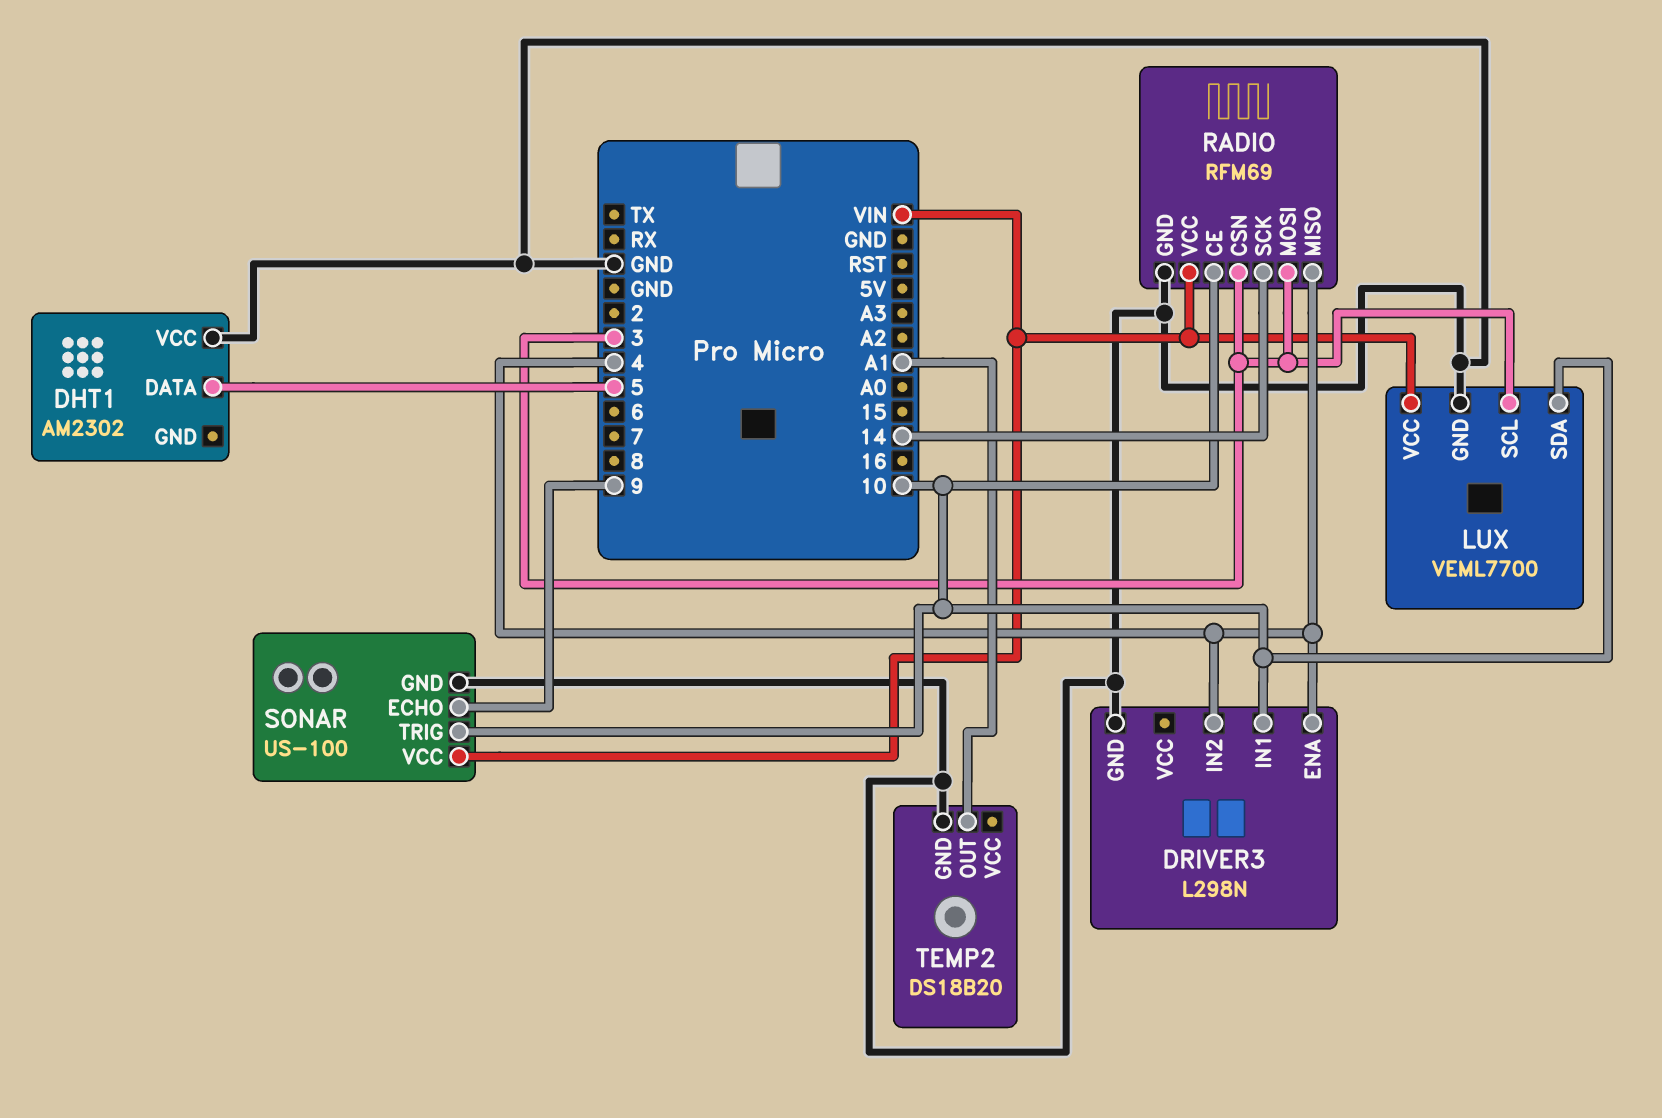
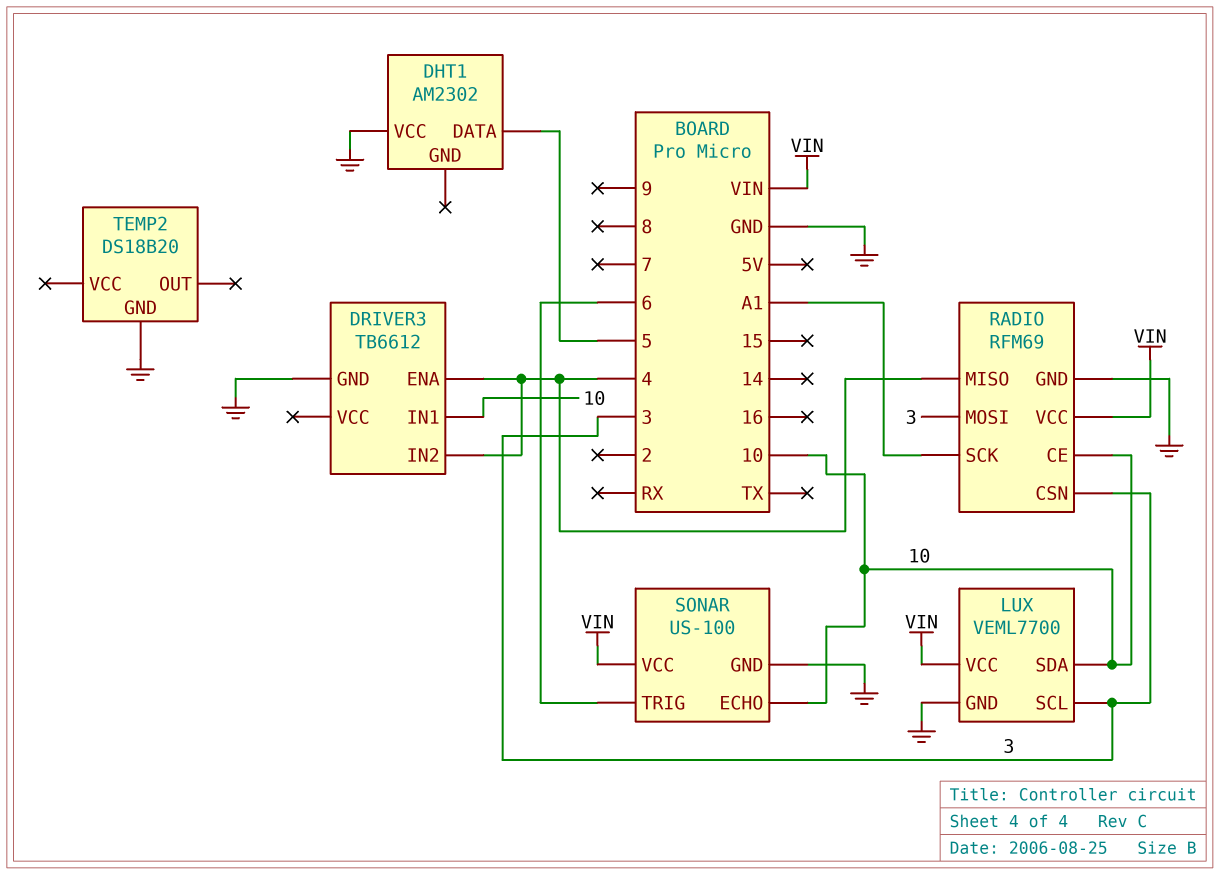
DRIVER3: L298N -> TB6612
RADIO pin SCK: 14 -> A1
SONAR pin ECHO: 9 -> 10
SONAR pin TRIG: 10 -> 6
TEMP2 pin OUT: A1 -> none

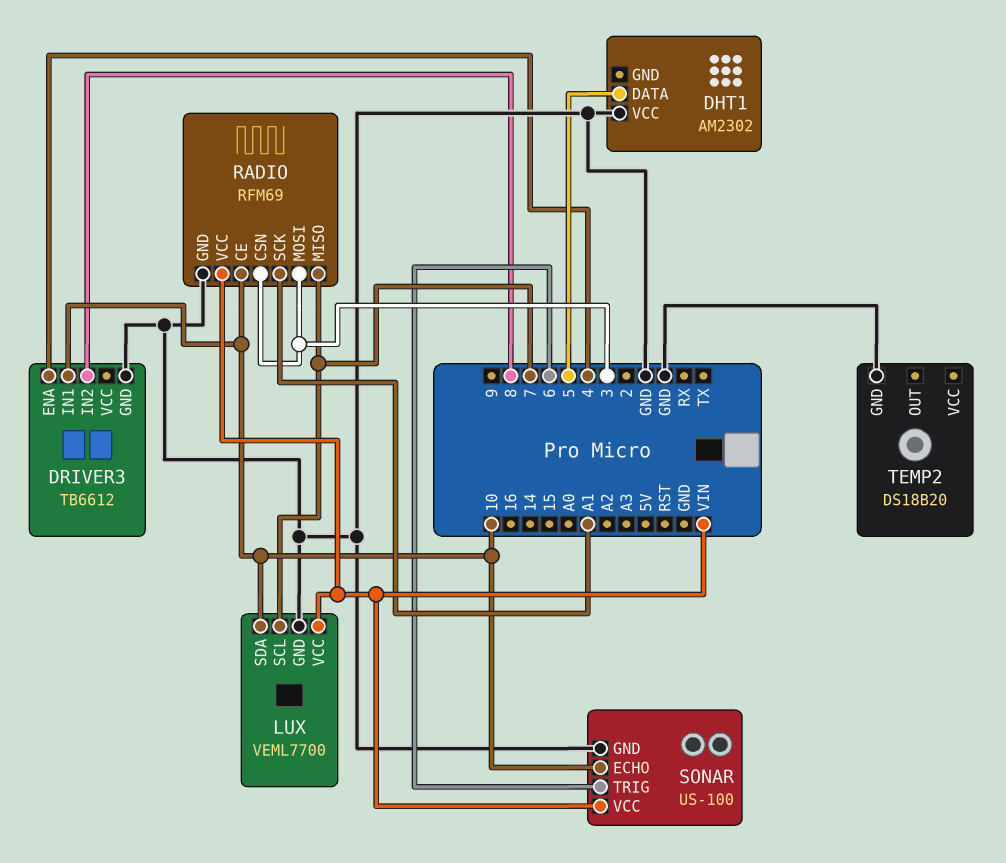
DRIVER3 pin IN2: 4 -> 8
LUX pin SCL: 3 -> 7
RADIO pin MISO: 4 -> 7

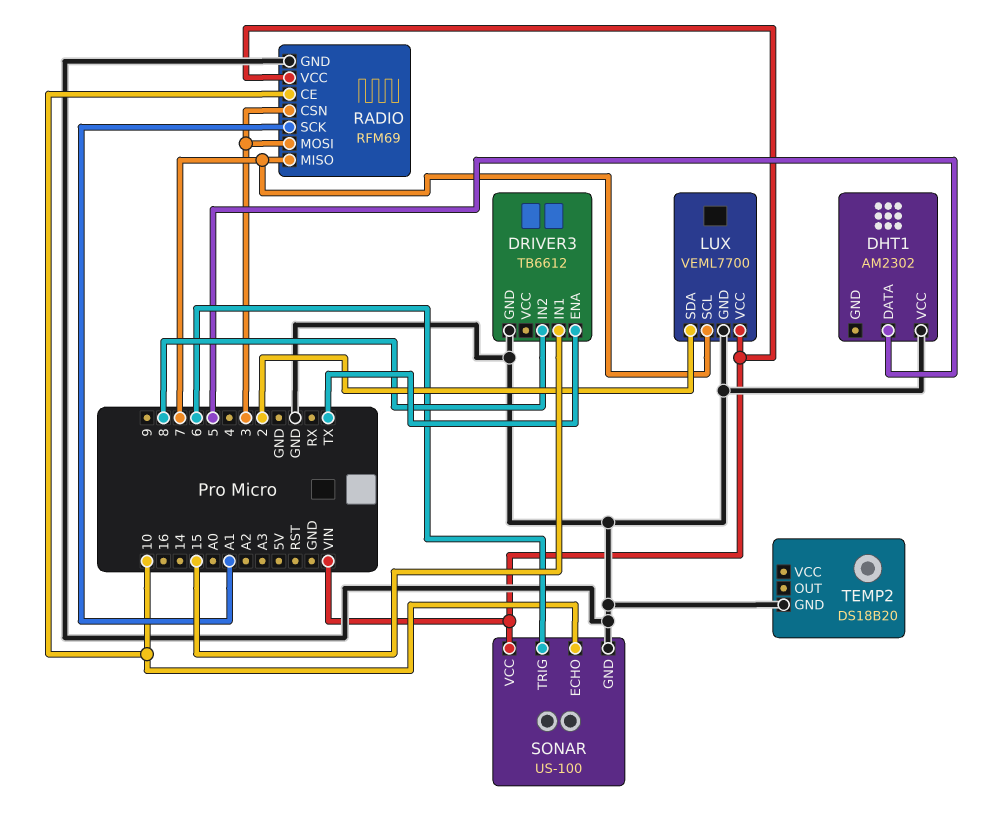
DRIVER3 pin ENA: 4 -> TX
DRIVER3 pin IN1: 10 -> 15
LUX pin SDA: 10 -> 2

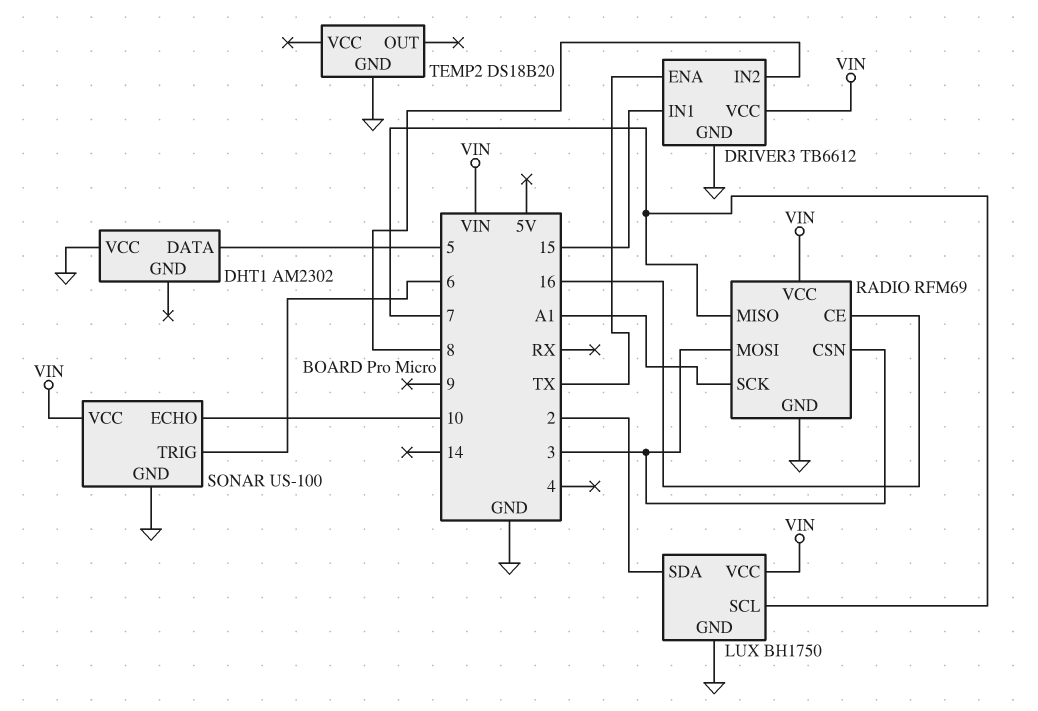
DRIVER3 pin VCC: none -> VIN
LUX: VEML7700 -> BH1750
RADIO pin CE: 10 -> 16

